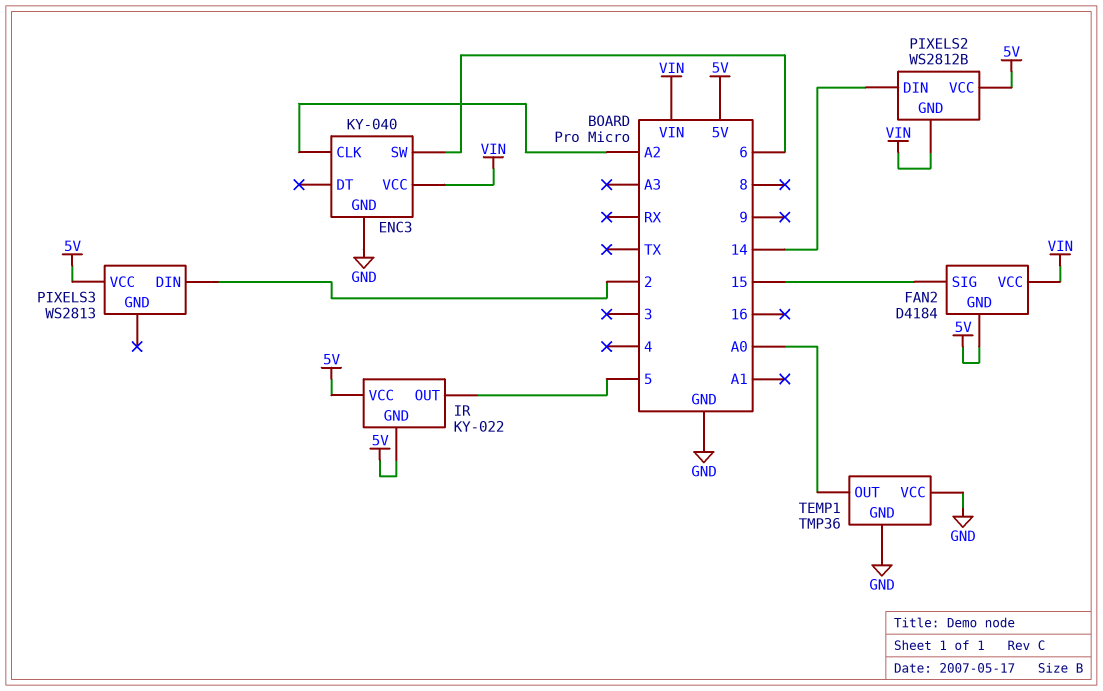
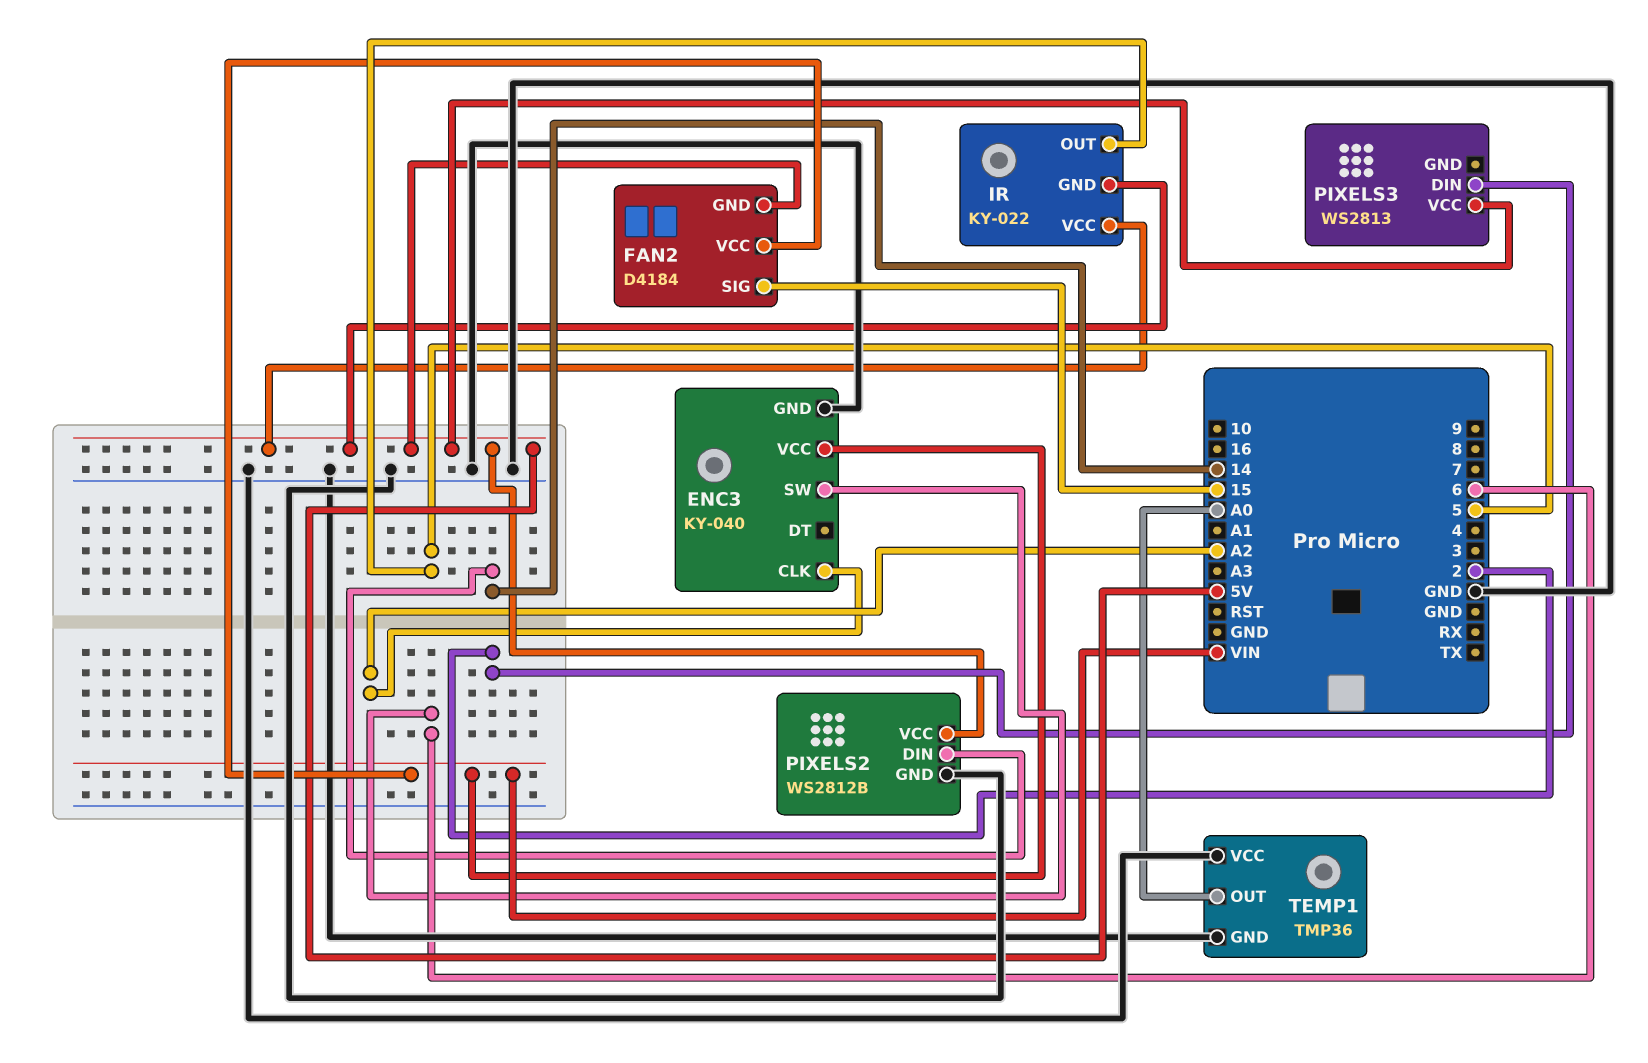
PIXELS2 pin GND: VIN -> GND

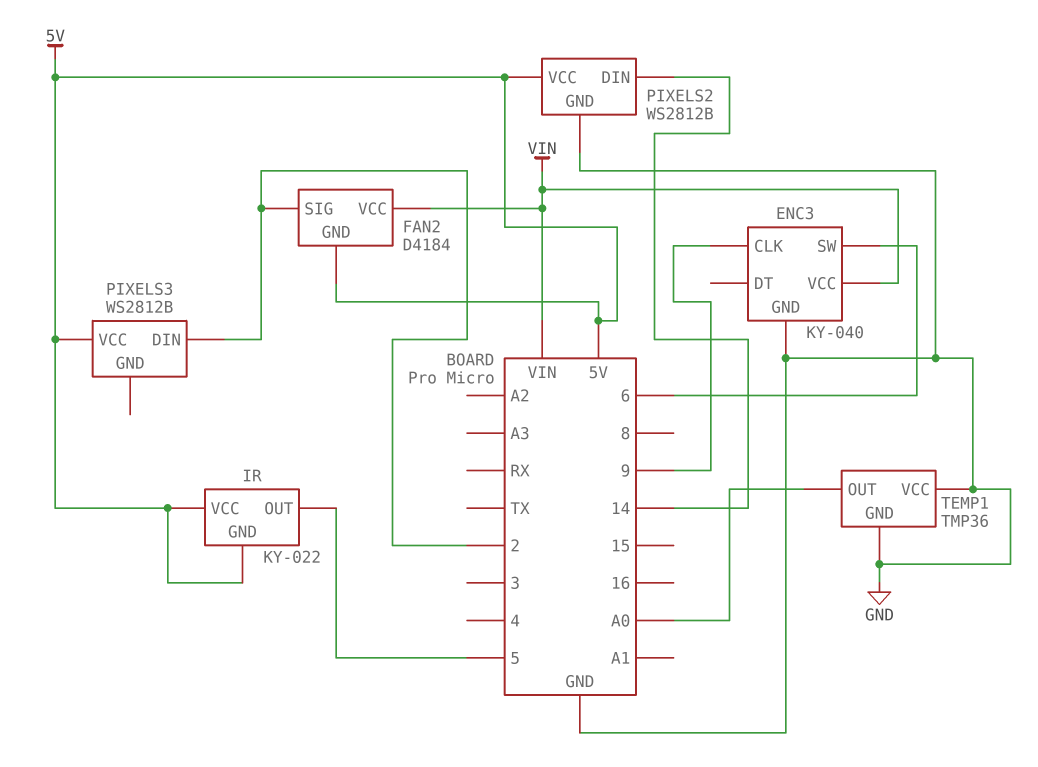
ENC3 pin CLK: A2 -> 9
FAN2 pin SIG: 15 -> 2
PIXELS3: WS2813 -> WS2812B

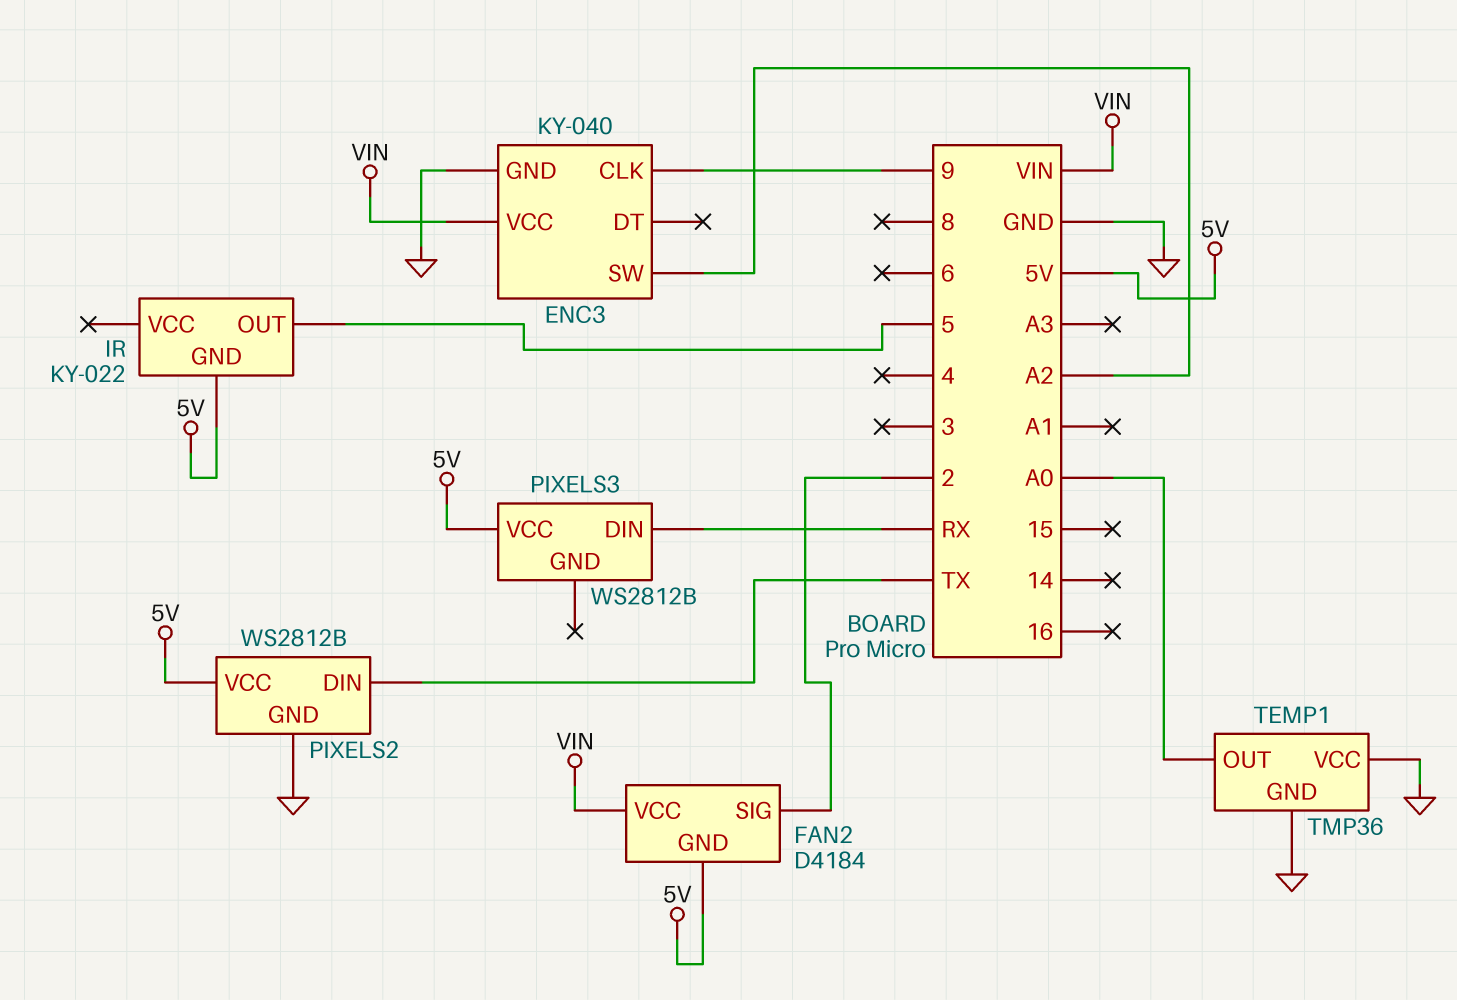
ENC3 pin SW: 6 -> A2
IR pin VCC: 5V -> none
PIXELS2 pin DIN: 14 -> TX
PIXELS3 pin DIN: 2 -> RX

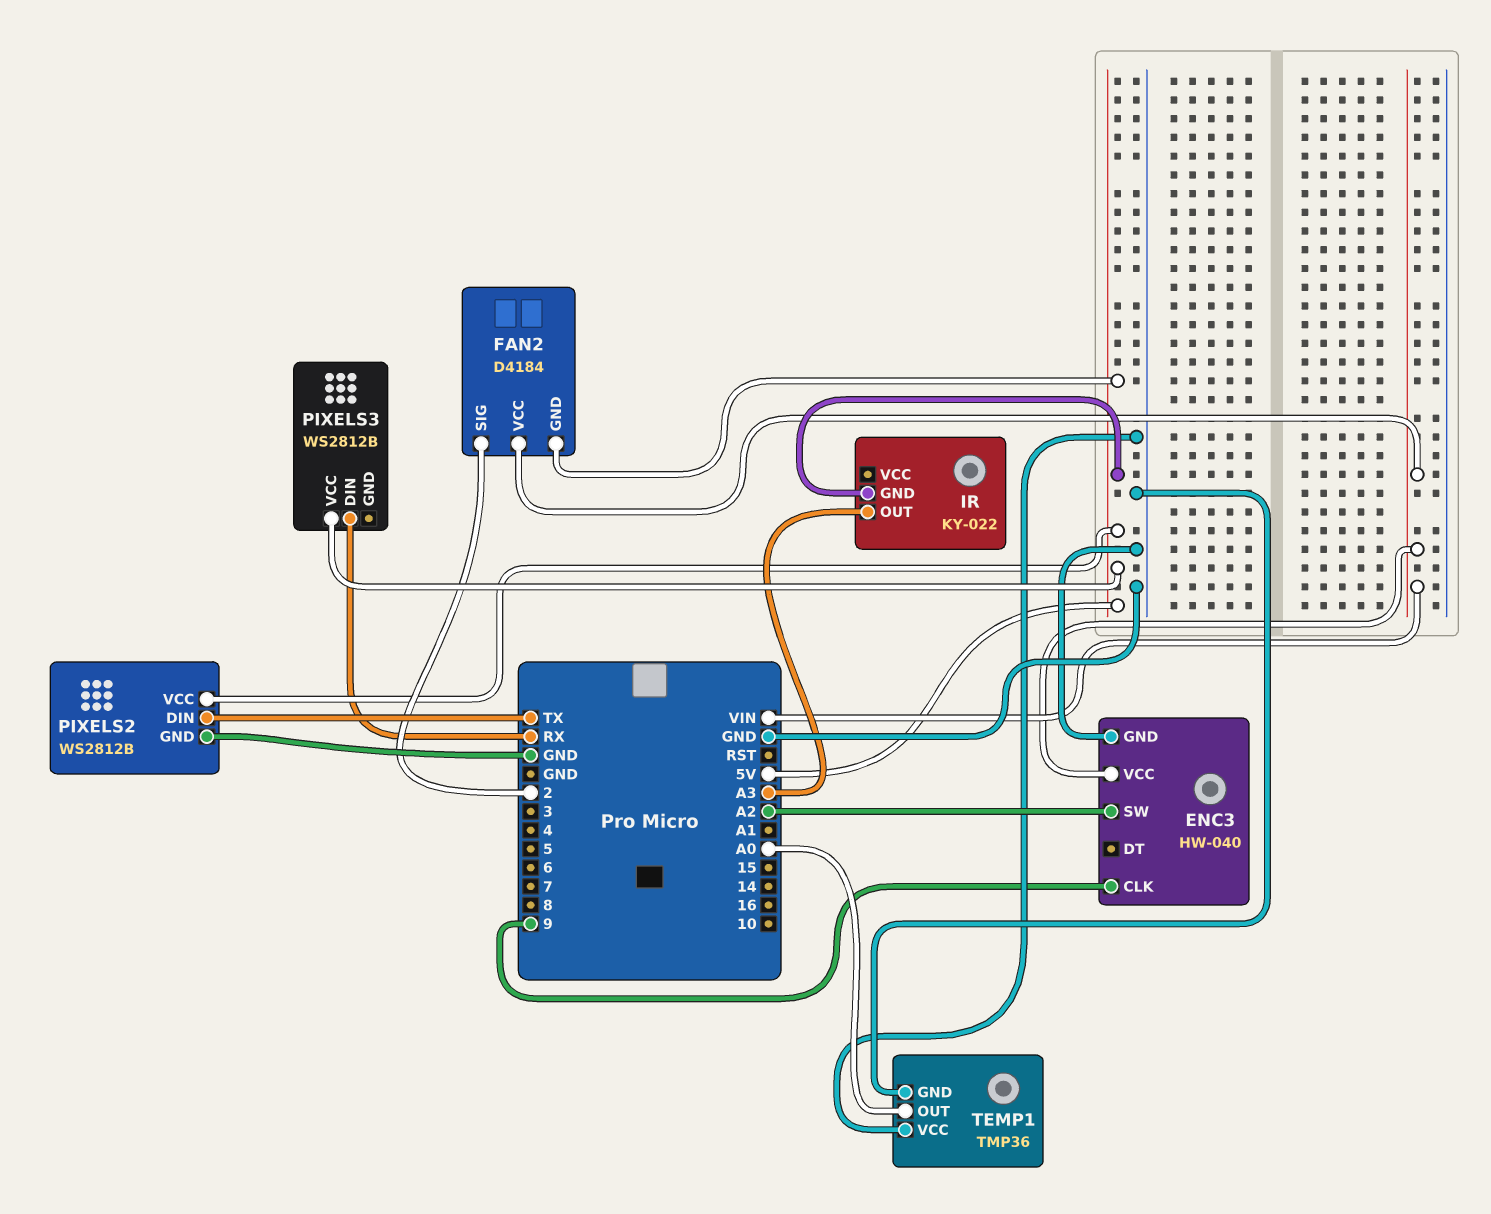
ENC3: KY-040 -> HW-040
IR pin OUT: 5 -> A3

